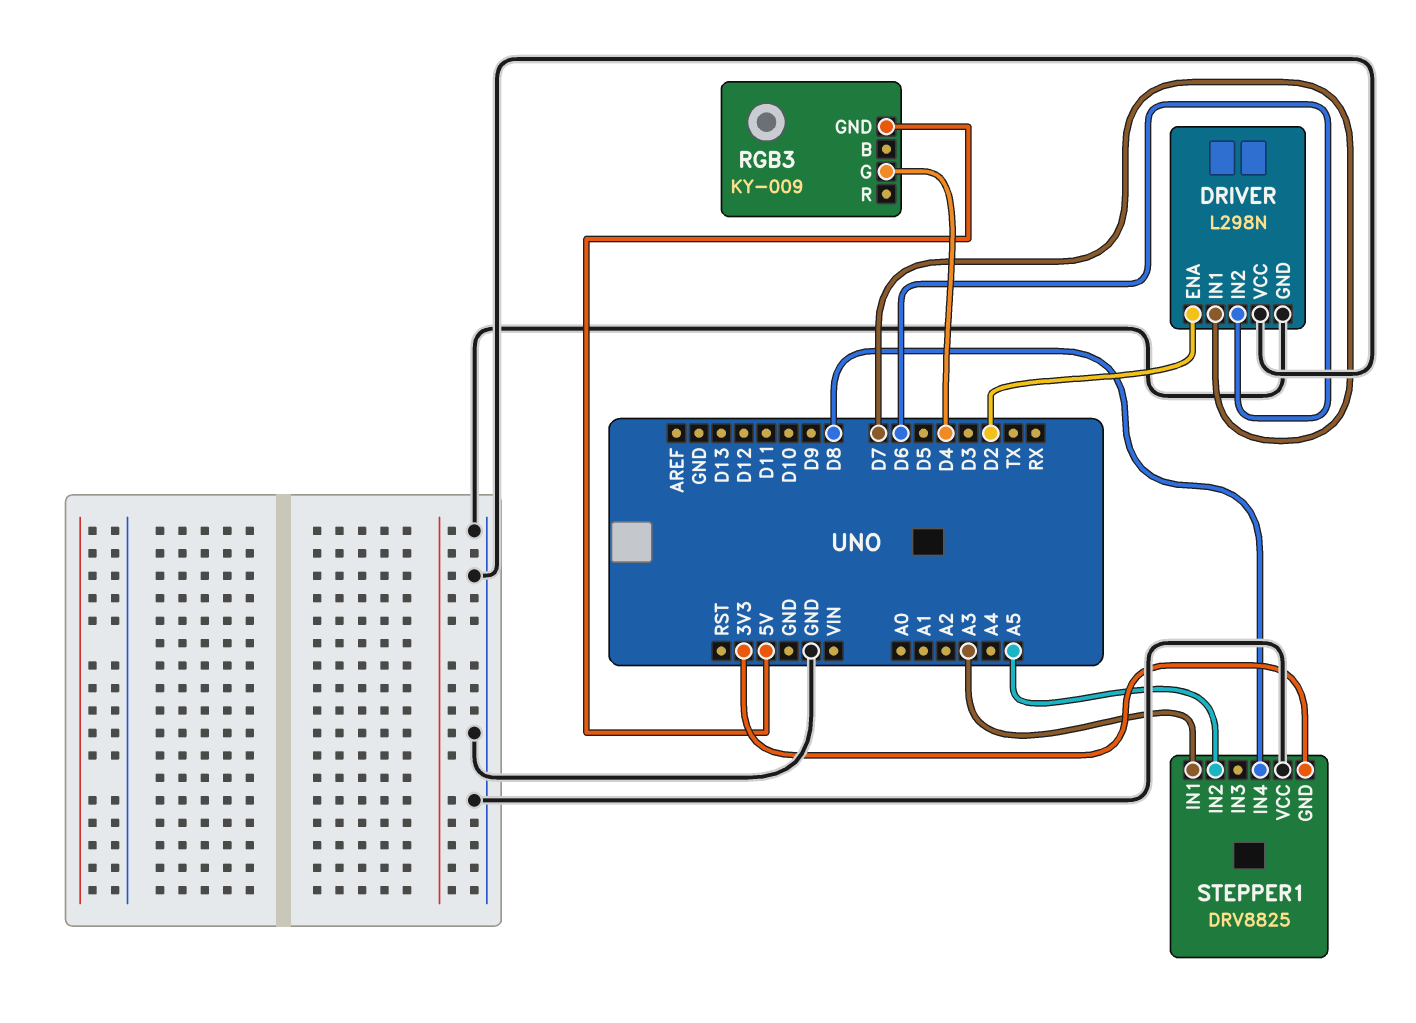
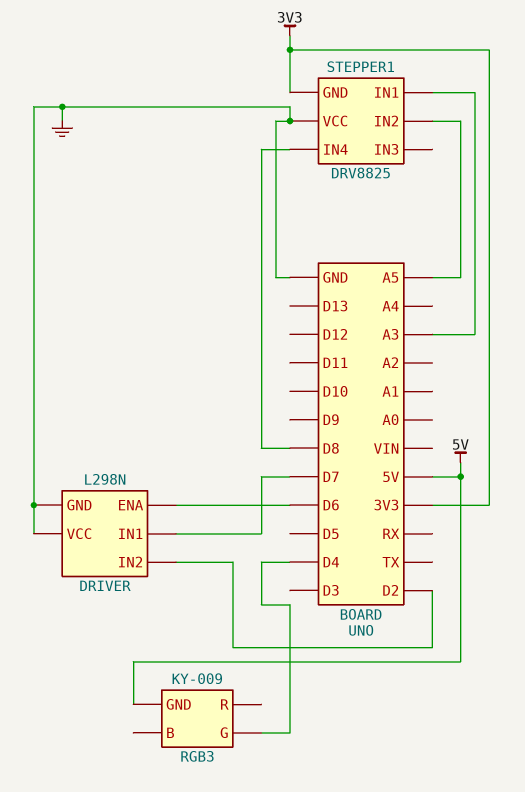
DRIVER pin ENA: D2 -> D6
DRIVER pin IN2: D6 -> D2

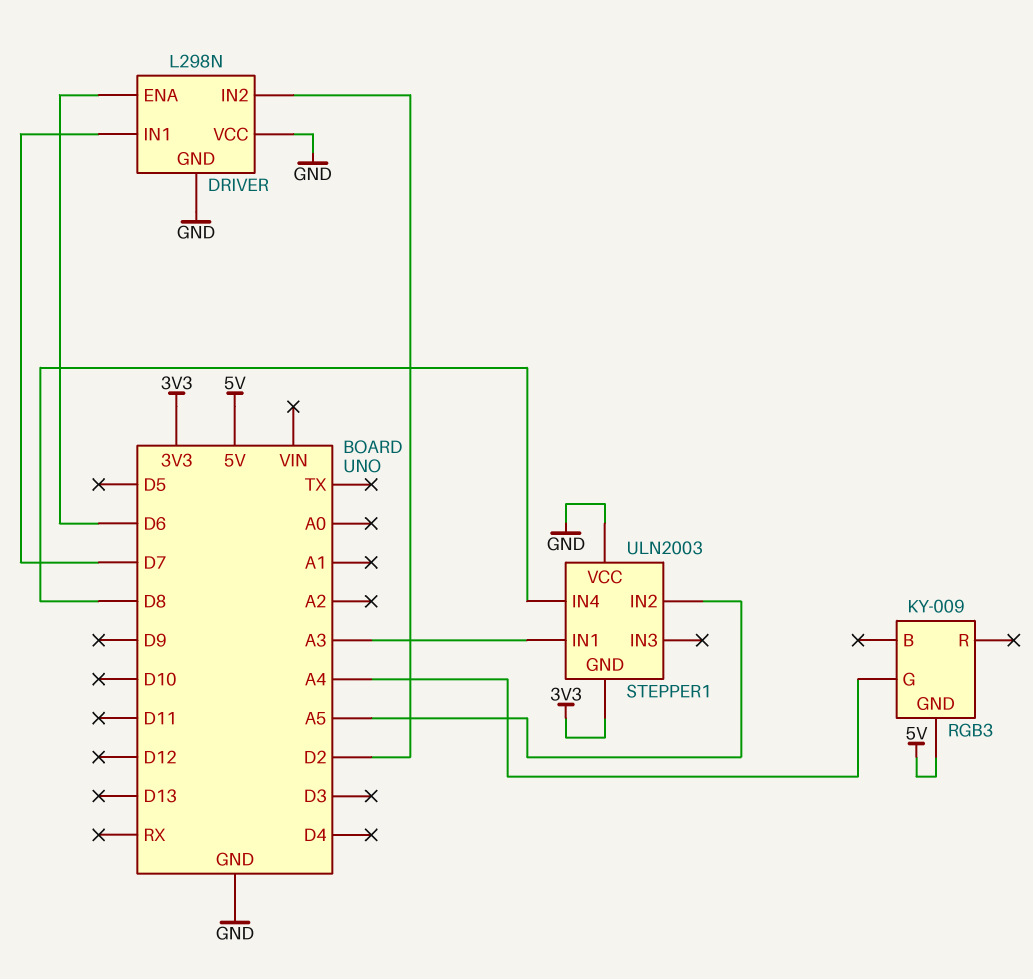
RGB3 pin G: D4 -> A4
STEPPER1: DRV8825 -> ULN2003

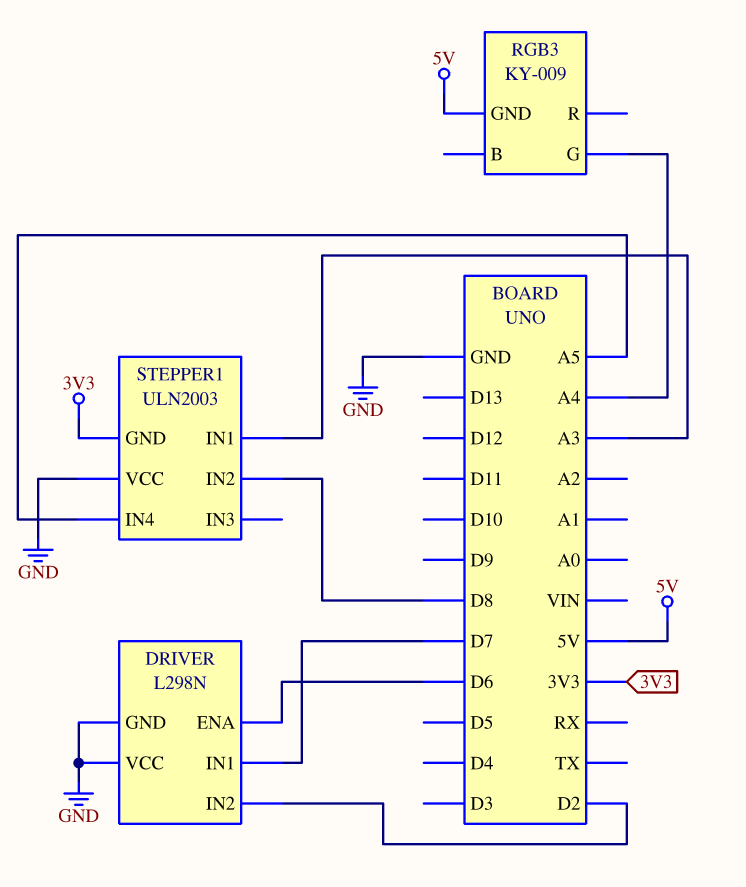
STEPPER1 pin IN2: A5 -> D8
STEPPER1 pin IN4: D8 -> A5

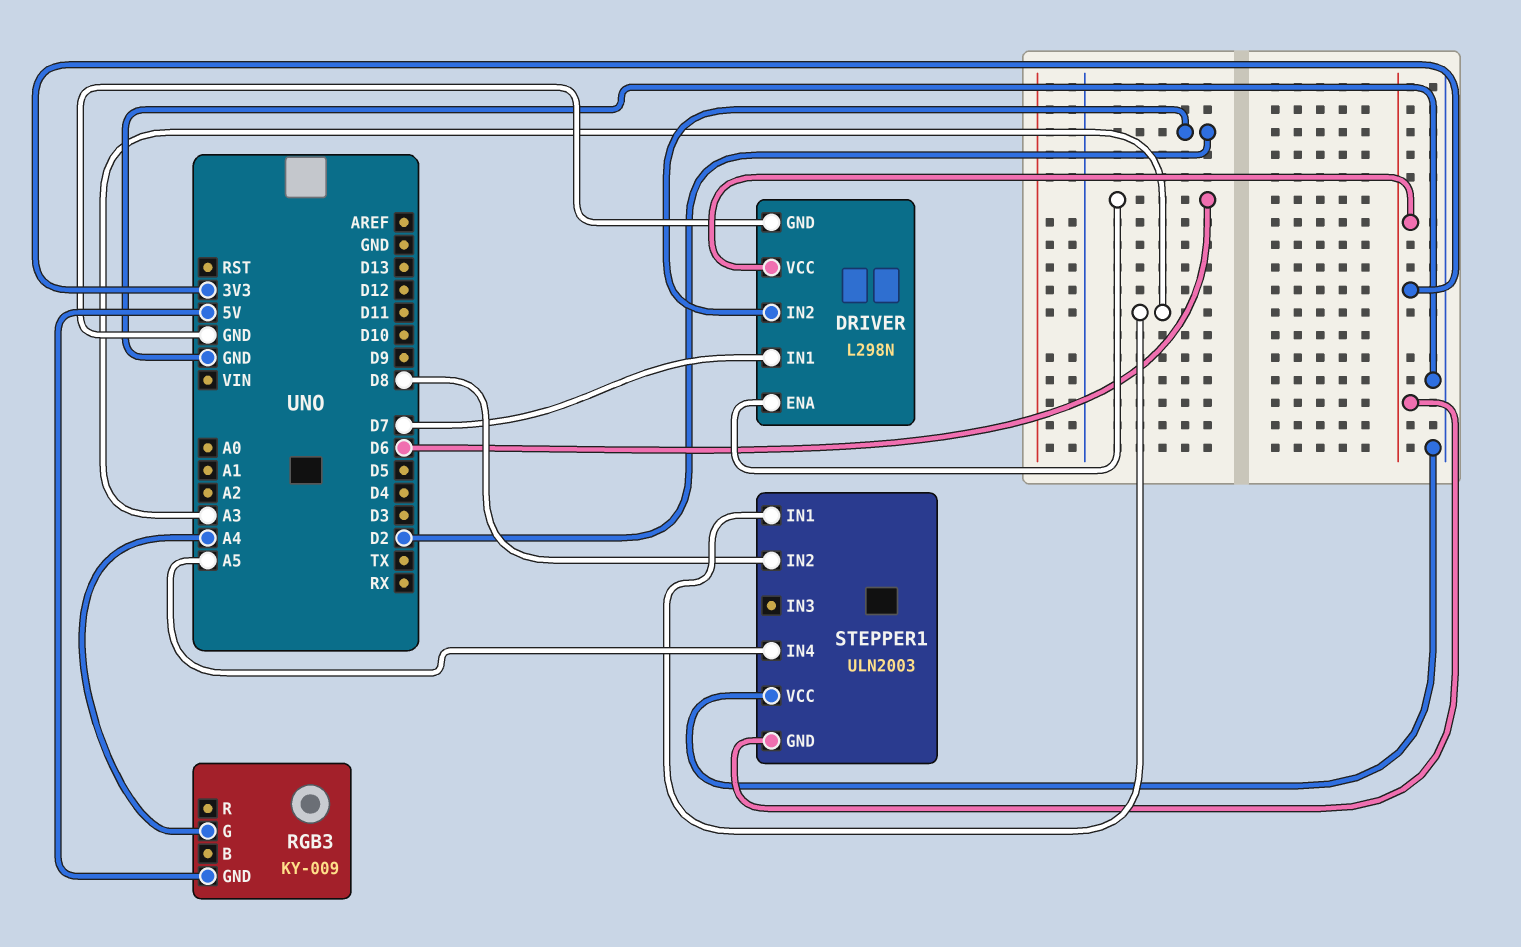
DRIVER pin VCC: GND -> 3V3

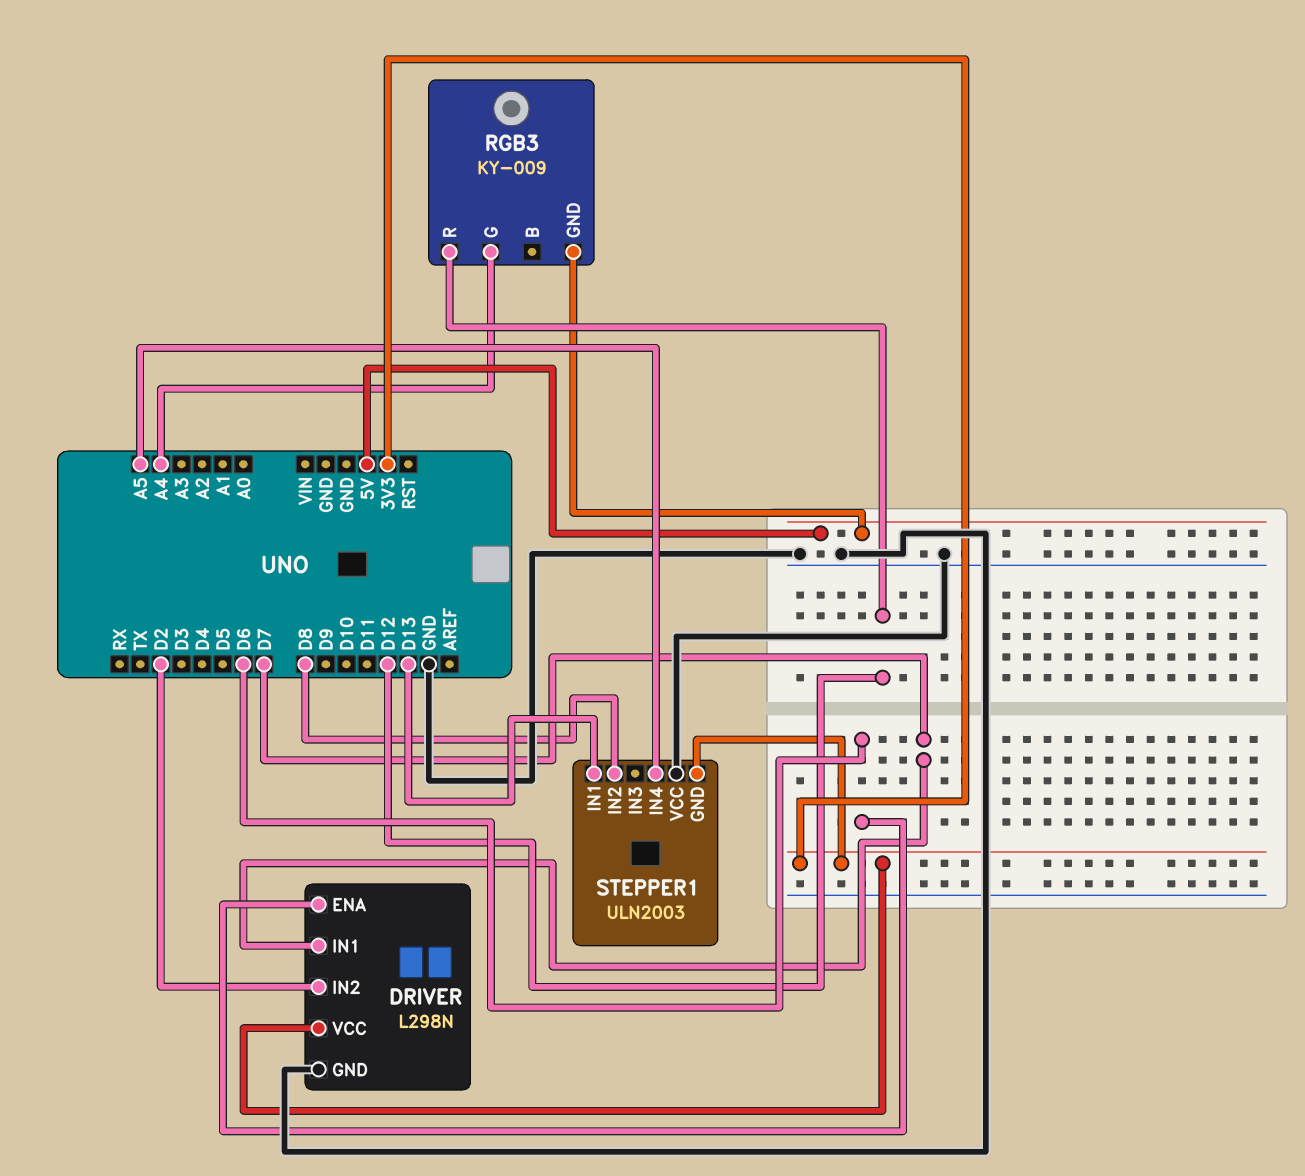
RGB3 pin R: none -> D12
STEPPER1 pin IN1: A3 -> D13

